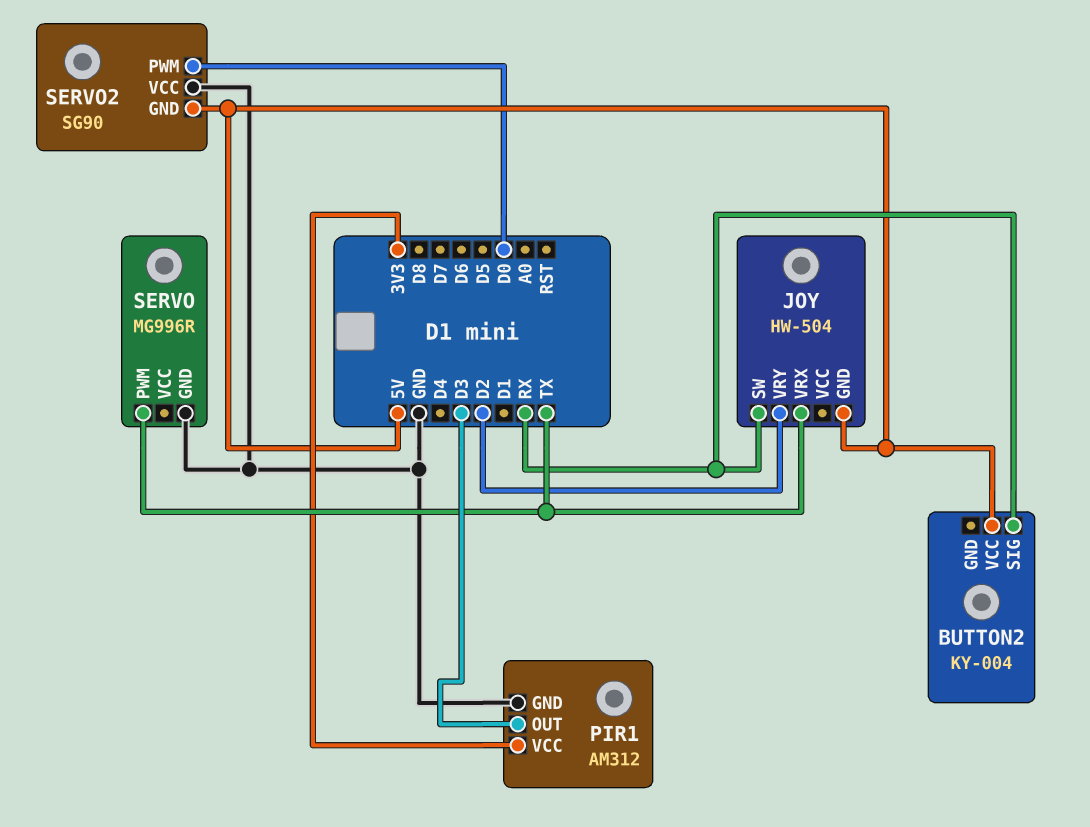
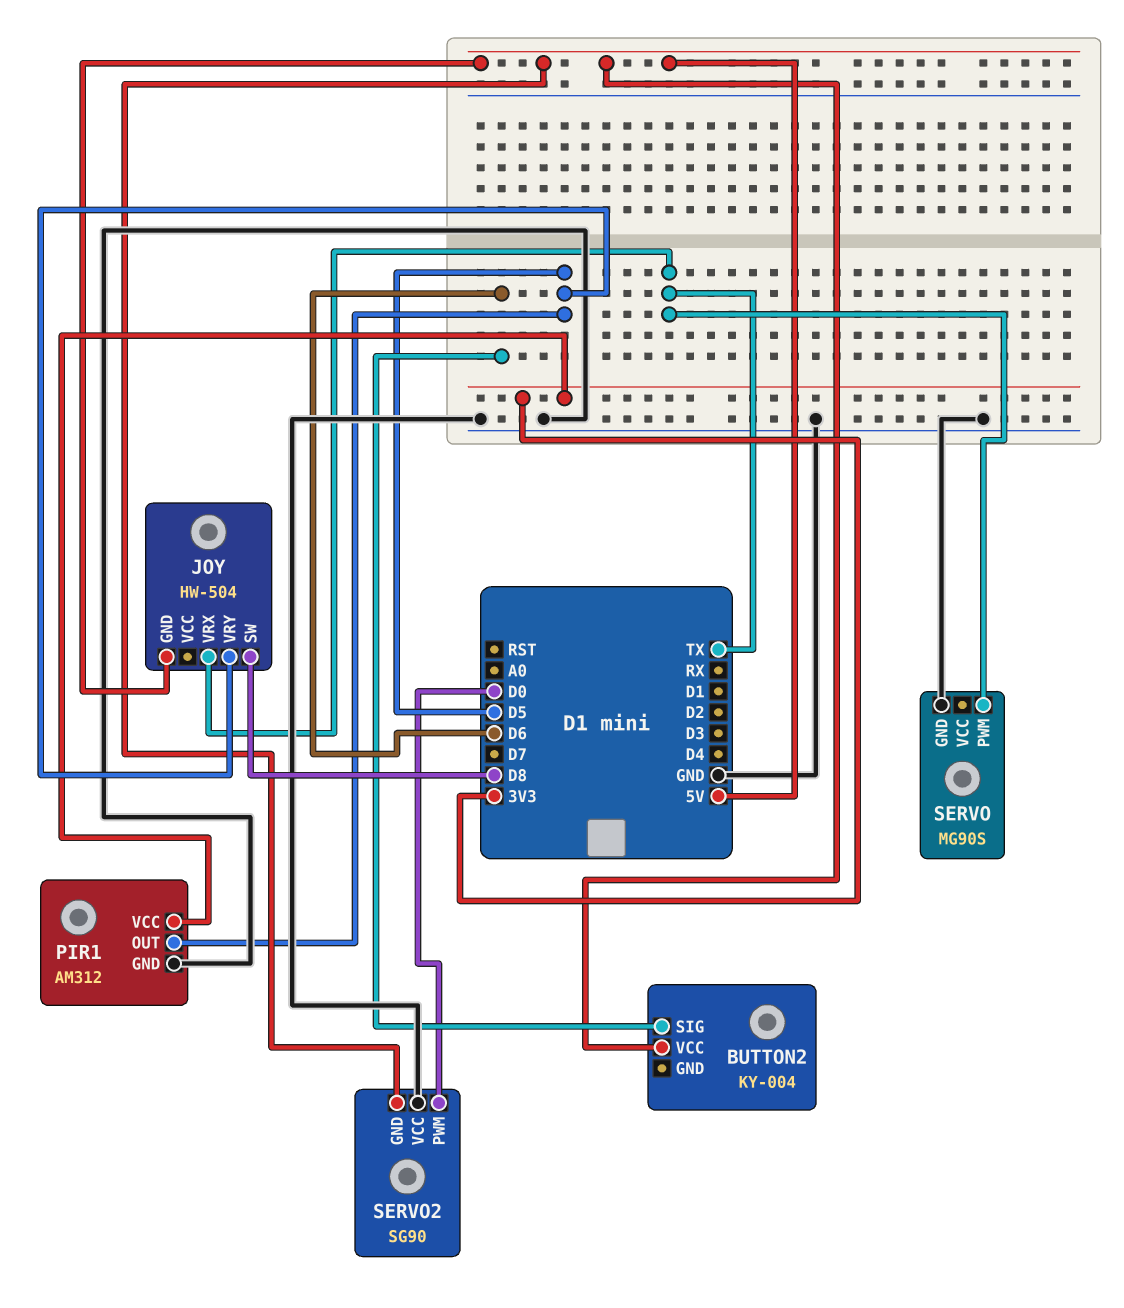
BUTTON2 pin SIG: RX -> D6
JOY pin SW: RX -> D8
JOY pin VRY: D2 -> D5
PIR1 pin OUT: D3 -> D5
SERVO: MG996R -> MG90S

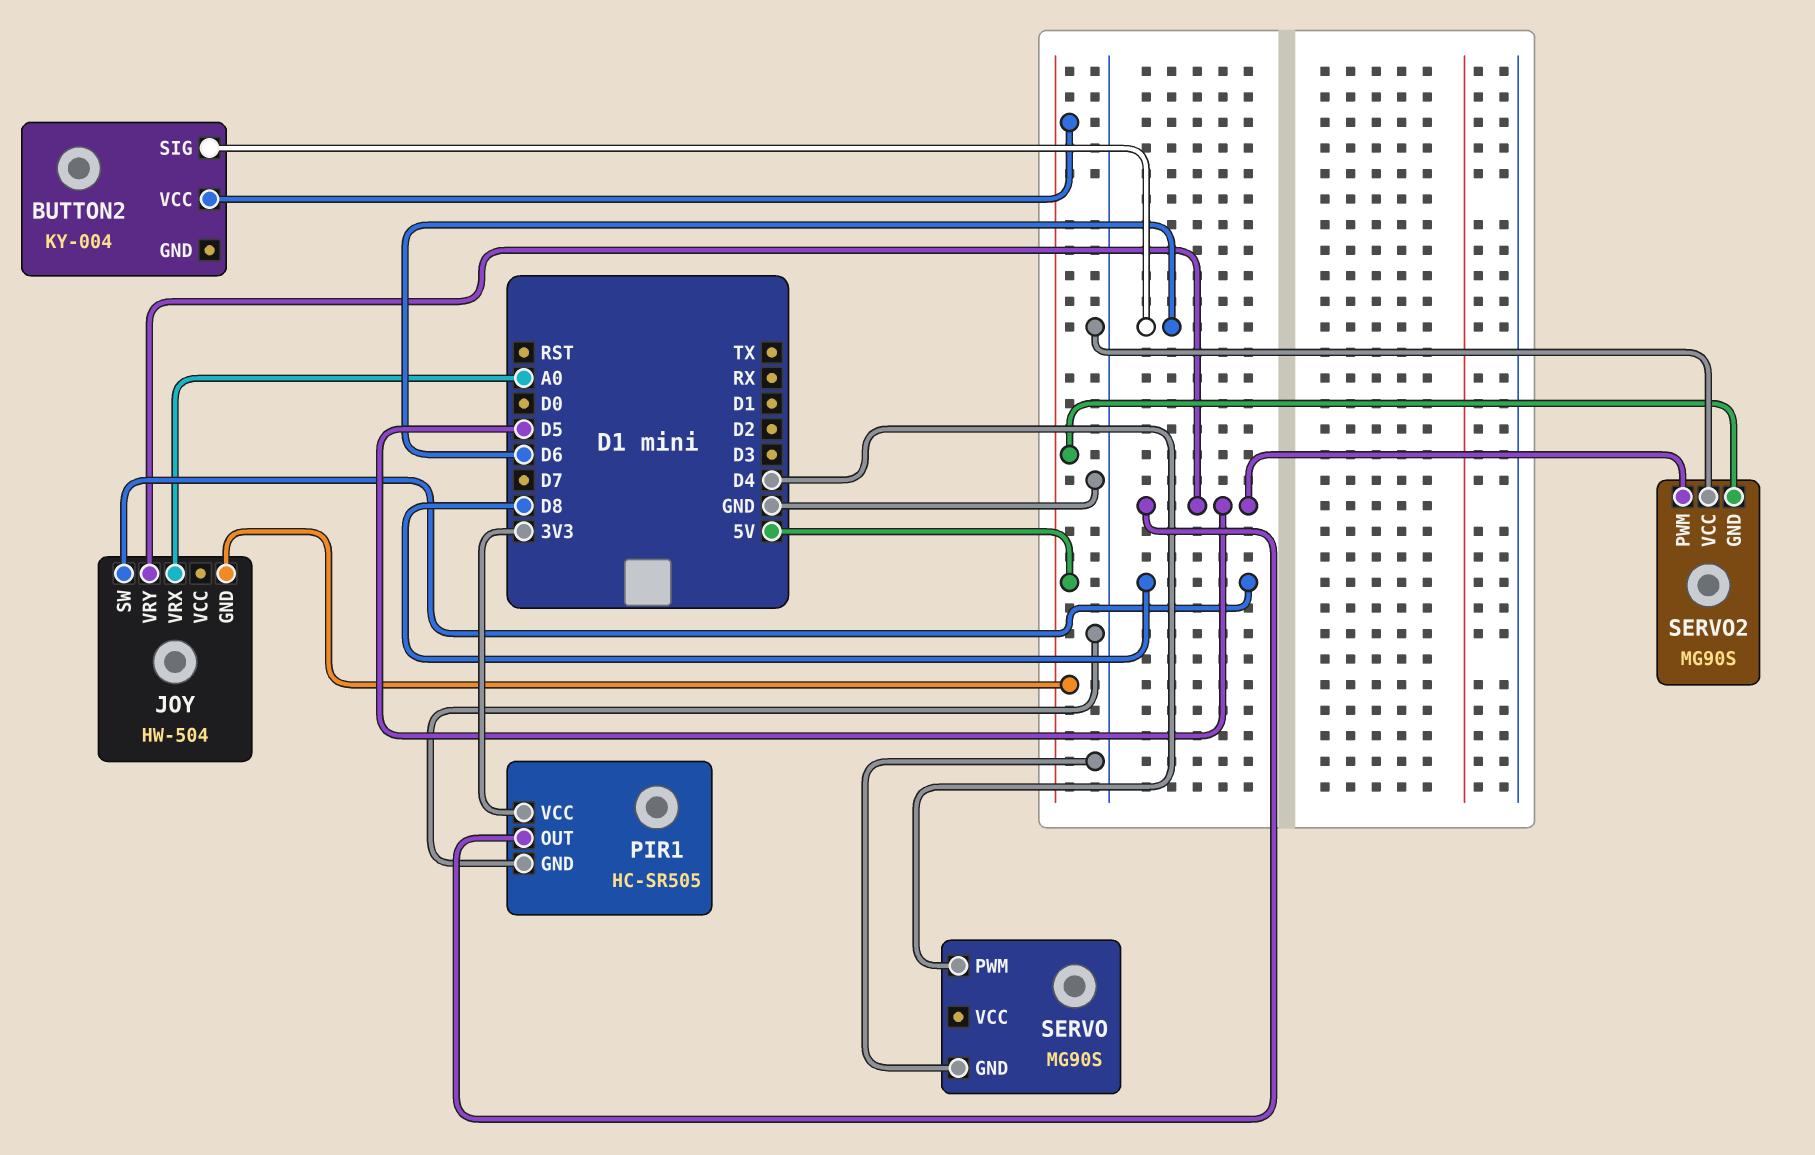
JOY pin VRX: TX -> A0
PIR1: AM312 -> HC-SR505
SERVO pin PWM: TX -> D4
SERVO2: SG90 -> MG90S
SERVO2 pin PWM: D0 -> D5

